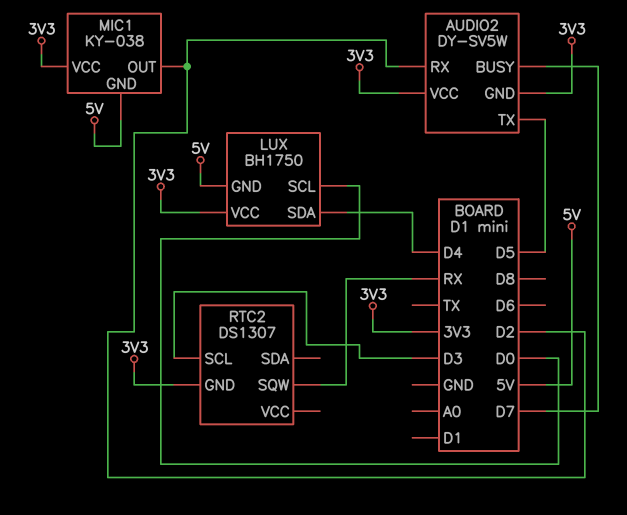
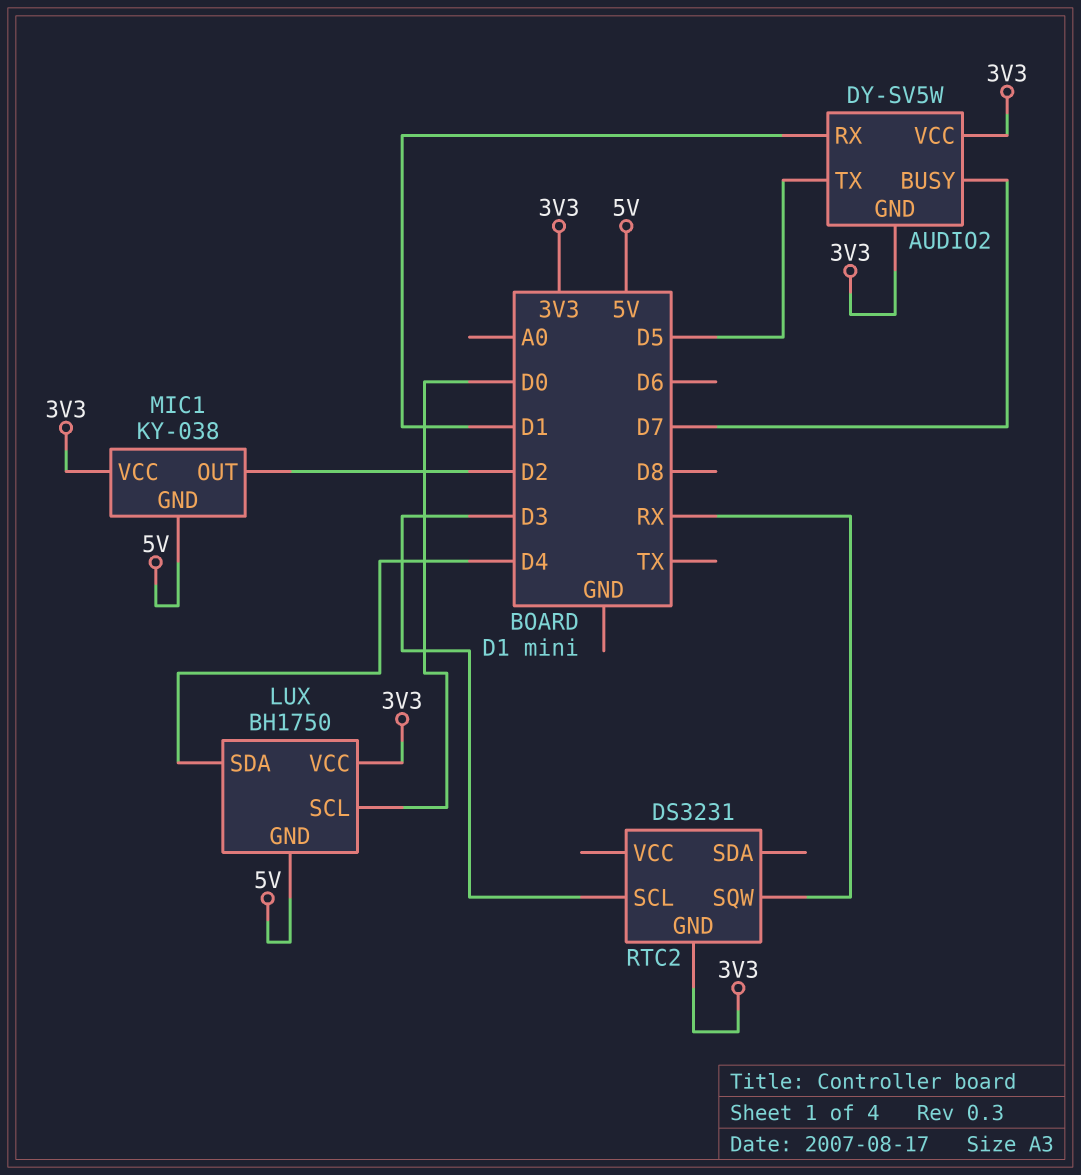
AUDIO2 pin RX: D2 -> D1
RTC2: DS1307 -> DS3231

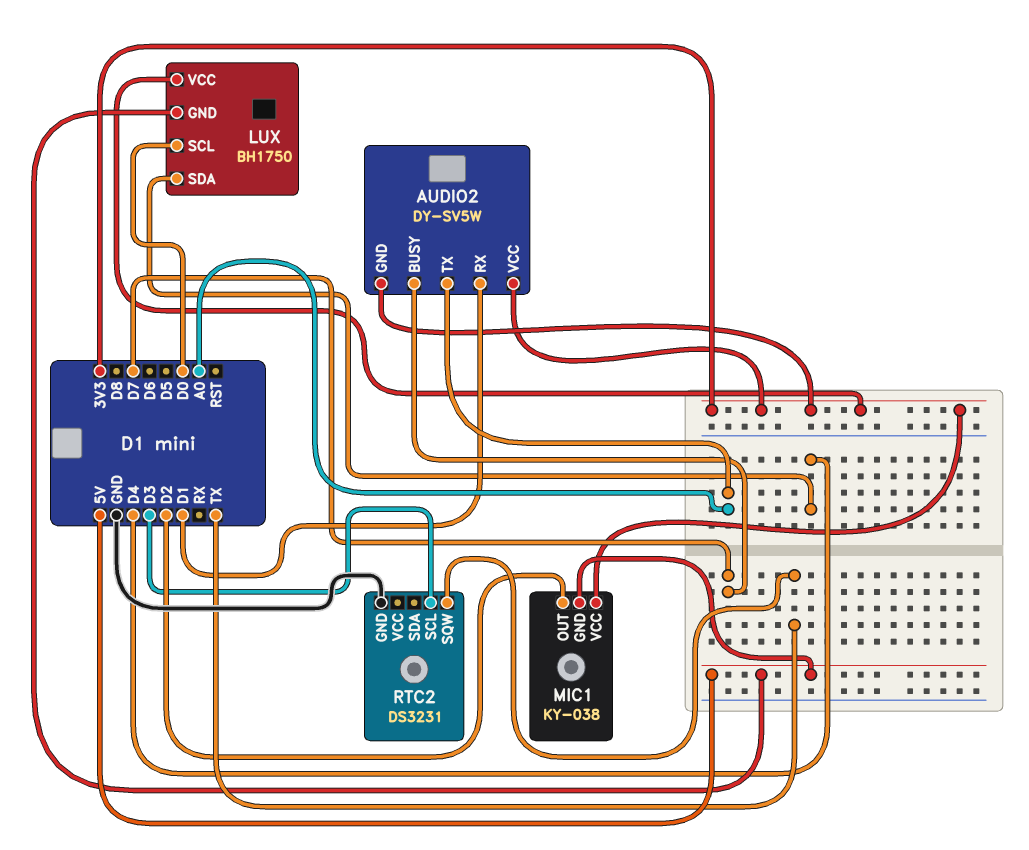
AUDIO2 pin TX: D5 -> A0
RTC2 pin GND: 3V3 -> GND
RTC2 pin SQW: RX -> TX

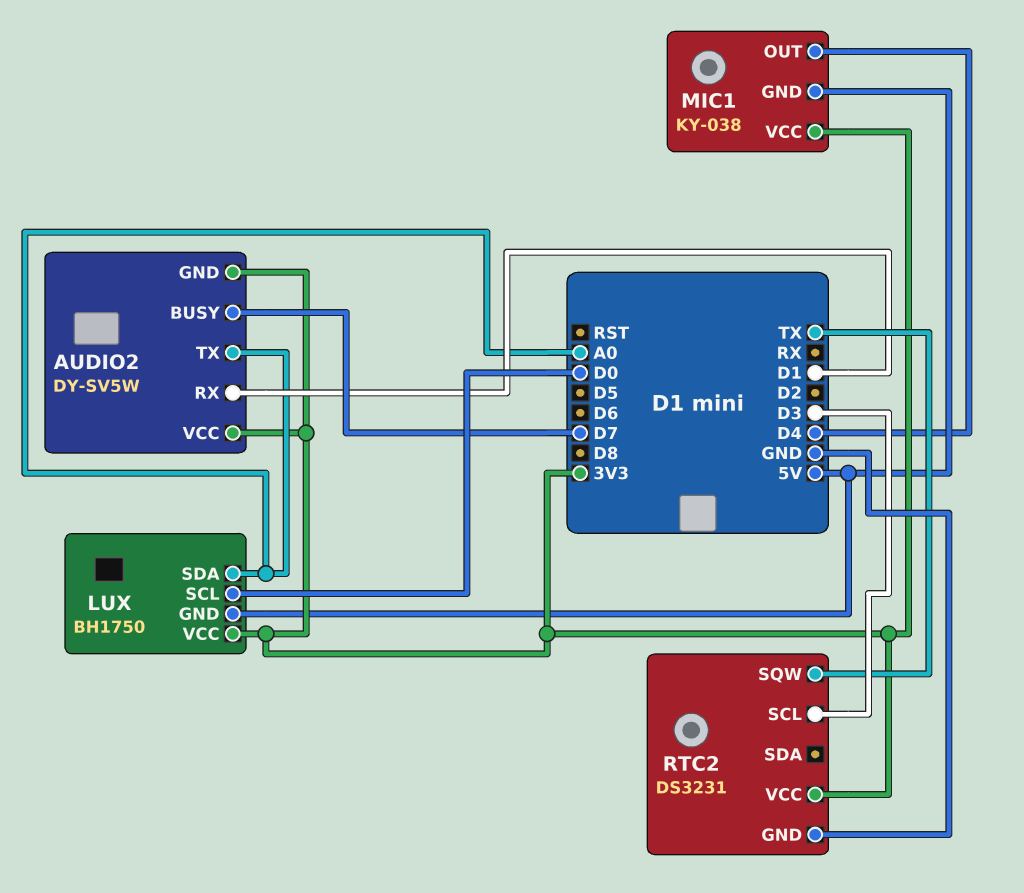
LUX pin SDA: D4 -> A0
MIC1 pin OUT: D2 -> D4
RTC2 pin VCC: none -> 3V3

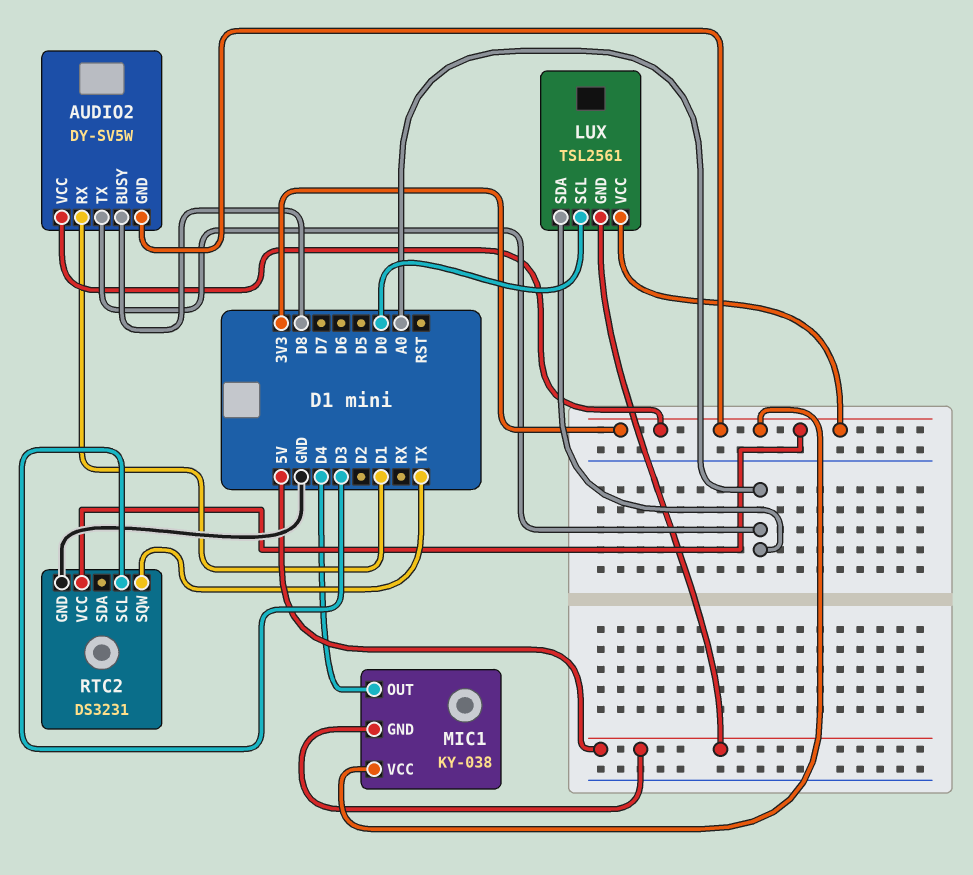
AUDIO2 pin BUSY: D7 -> D8
LUX: BH1750 -> TSL2561

